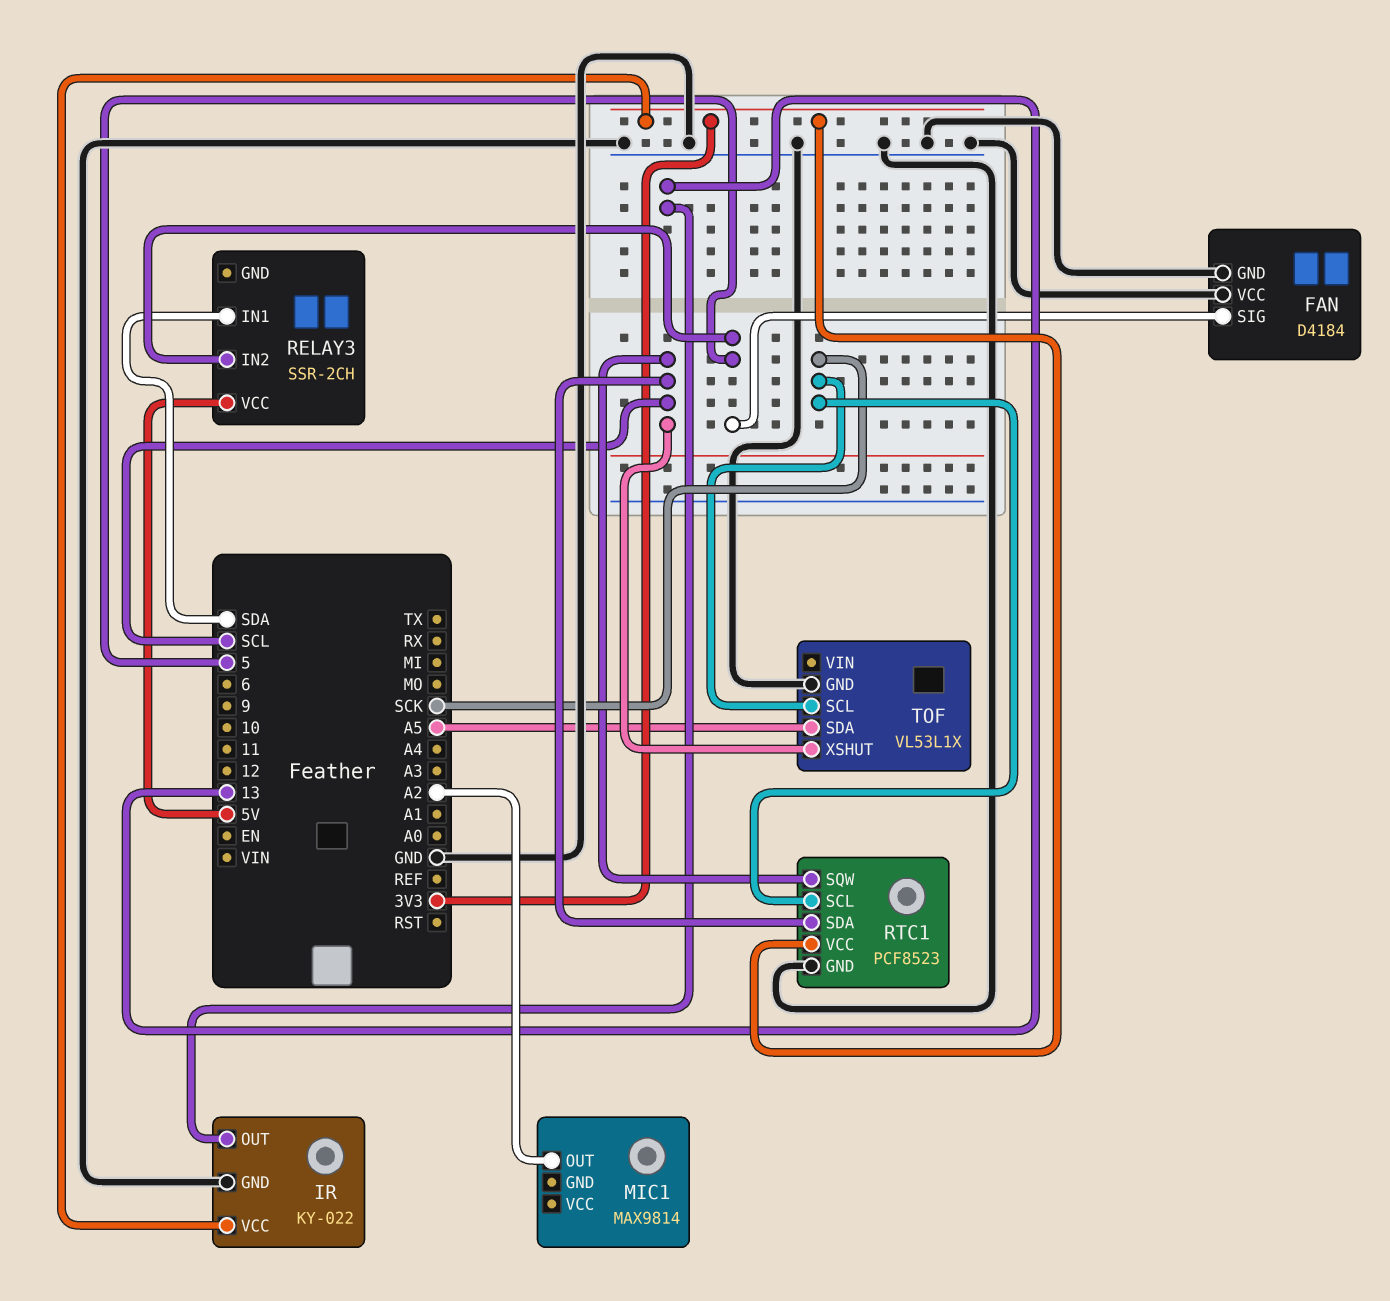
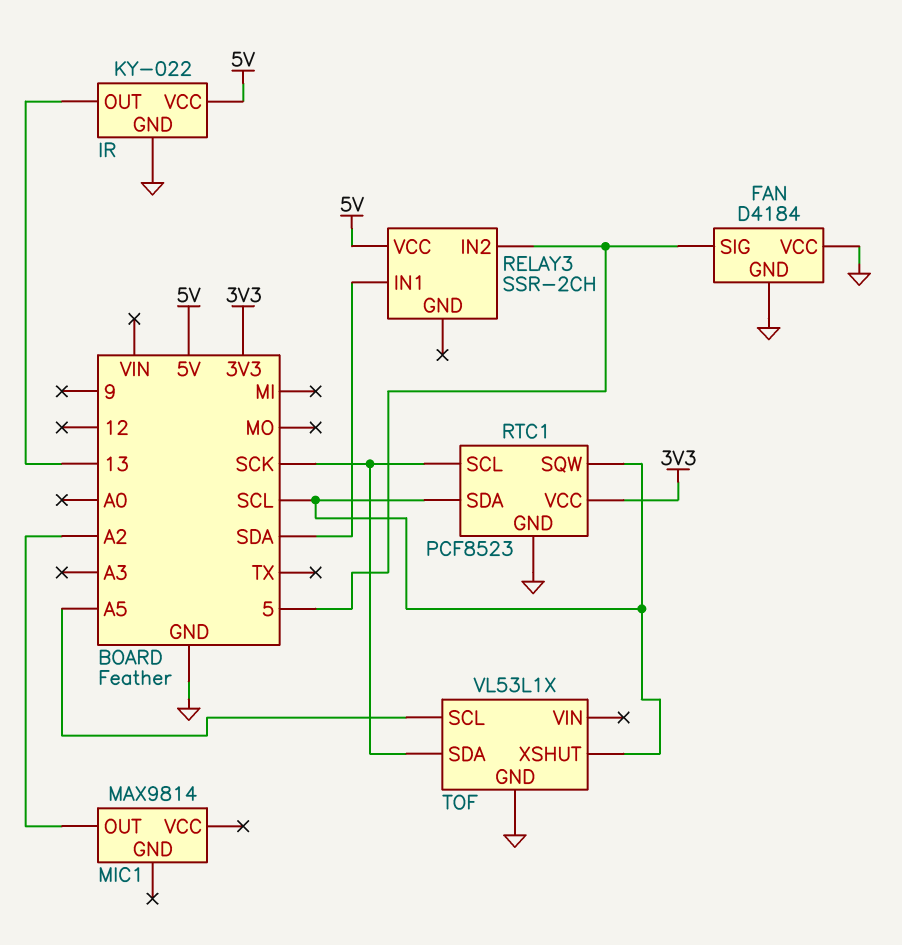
IR pin VCC: 3V3 -> 5V
TOF pin SCL: SCK -> A5
TOF pin SDA: A5 -> SCK

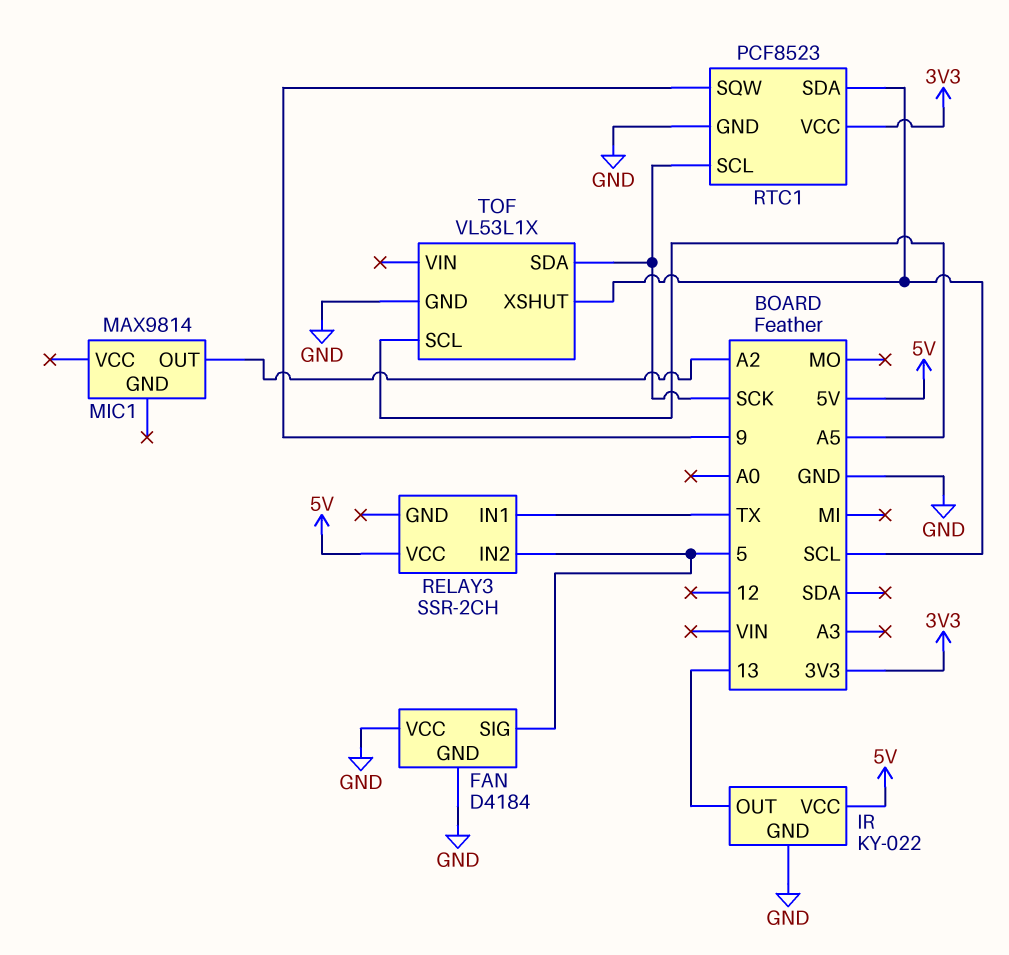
RELAY3 pin IN1: SDA -> TX
RTC1 pin SQW: SCL -> 9

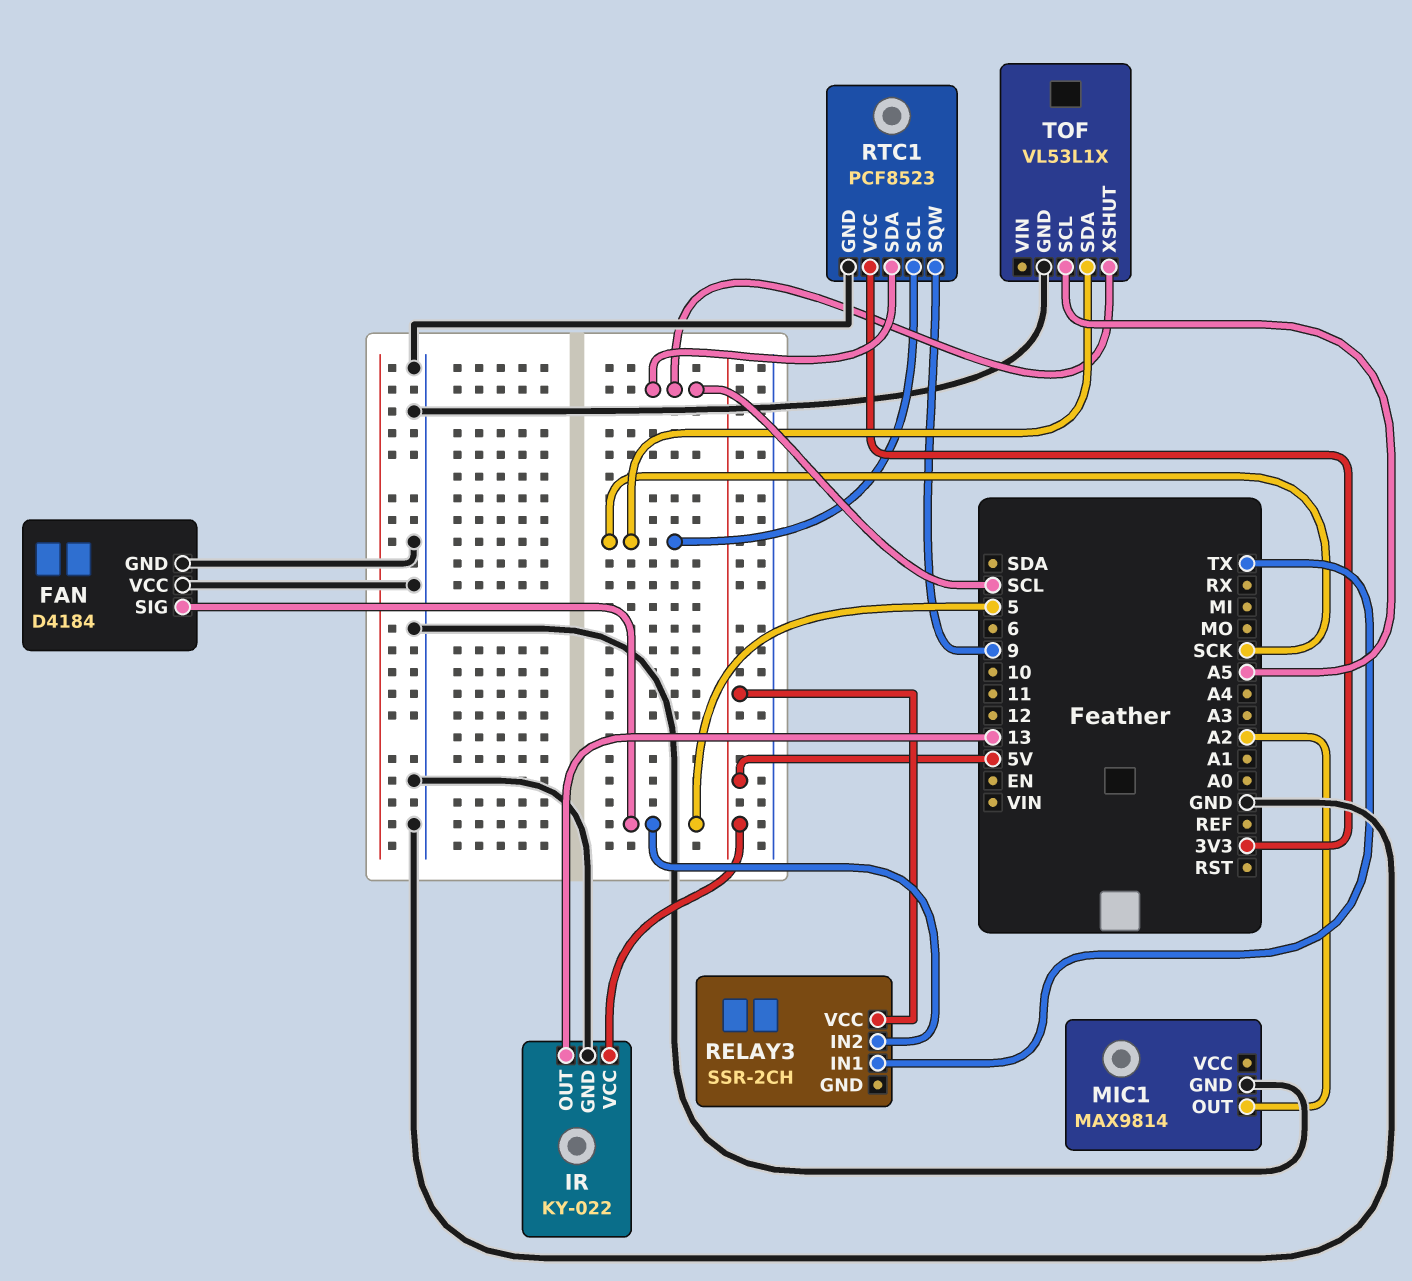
MIC1 pin GND: none -> GND

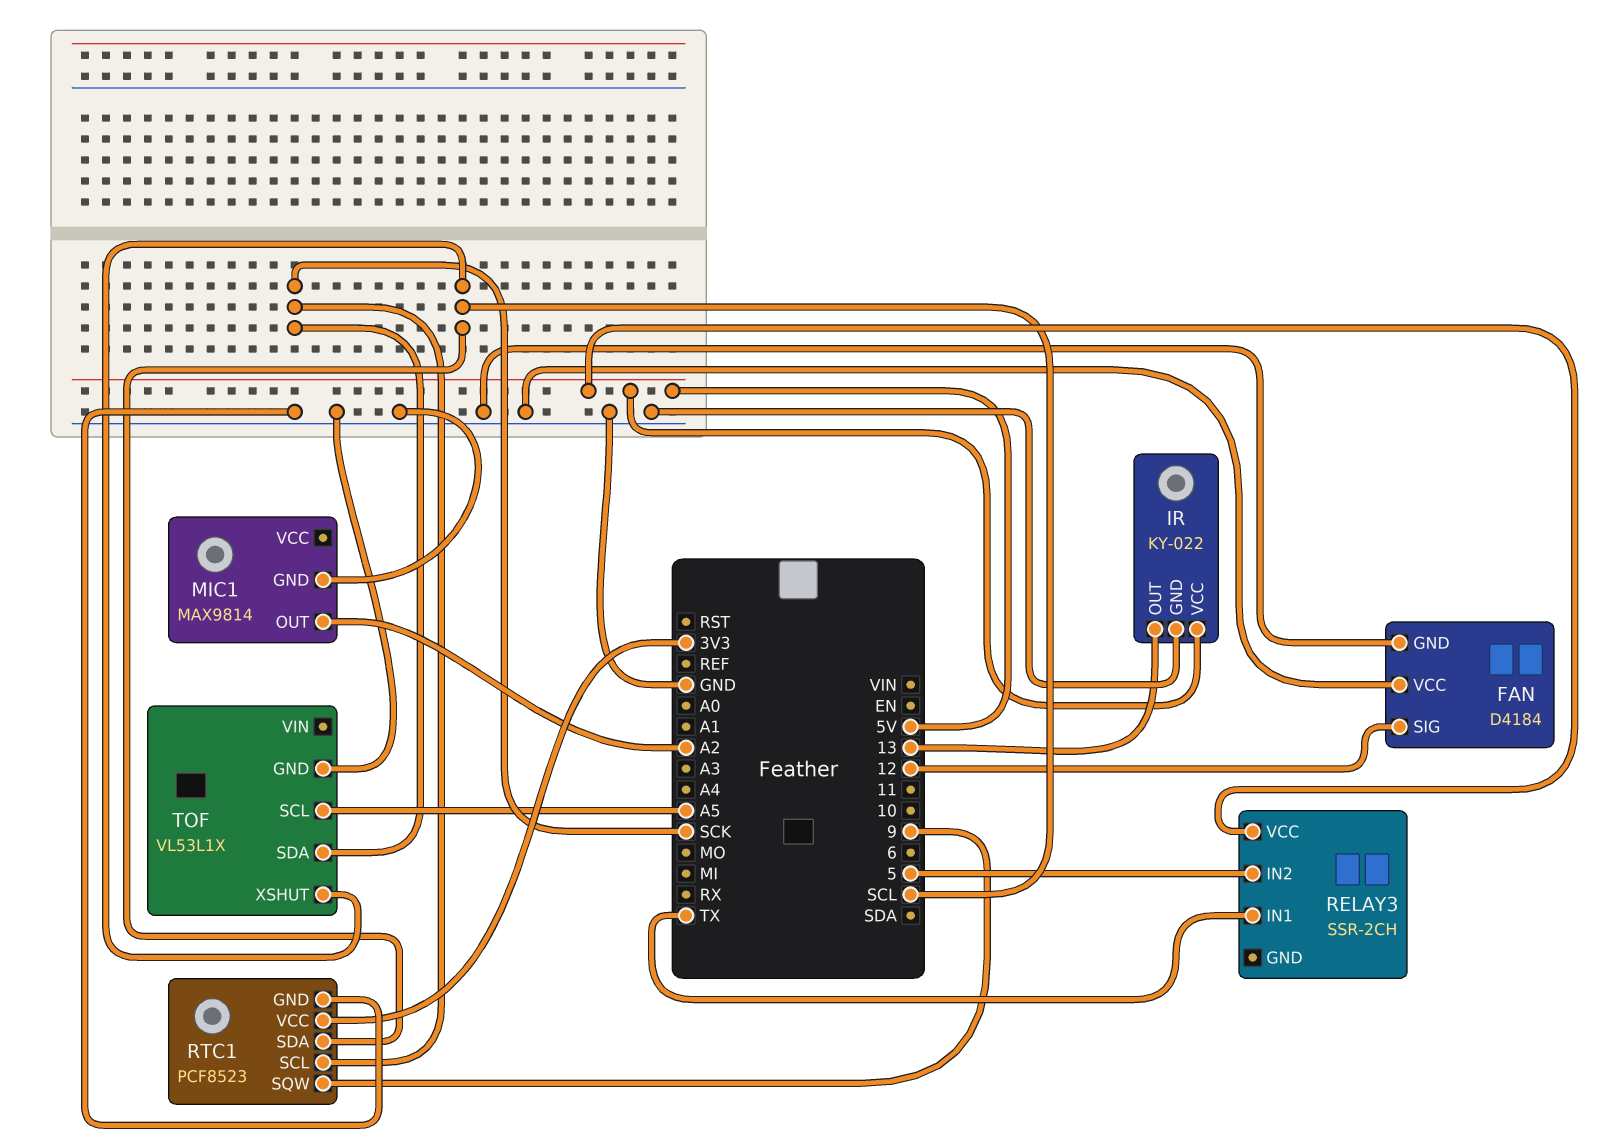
FAN pin SIG: 5 -> 12

